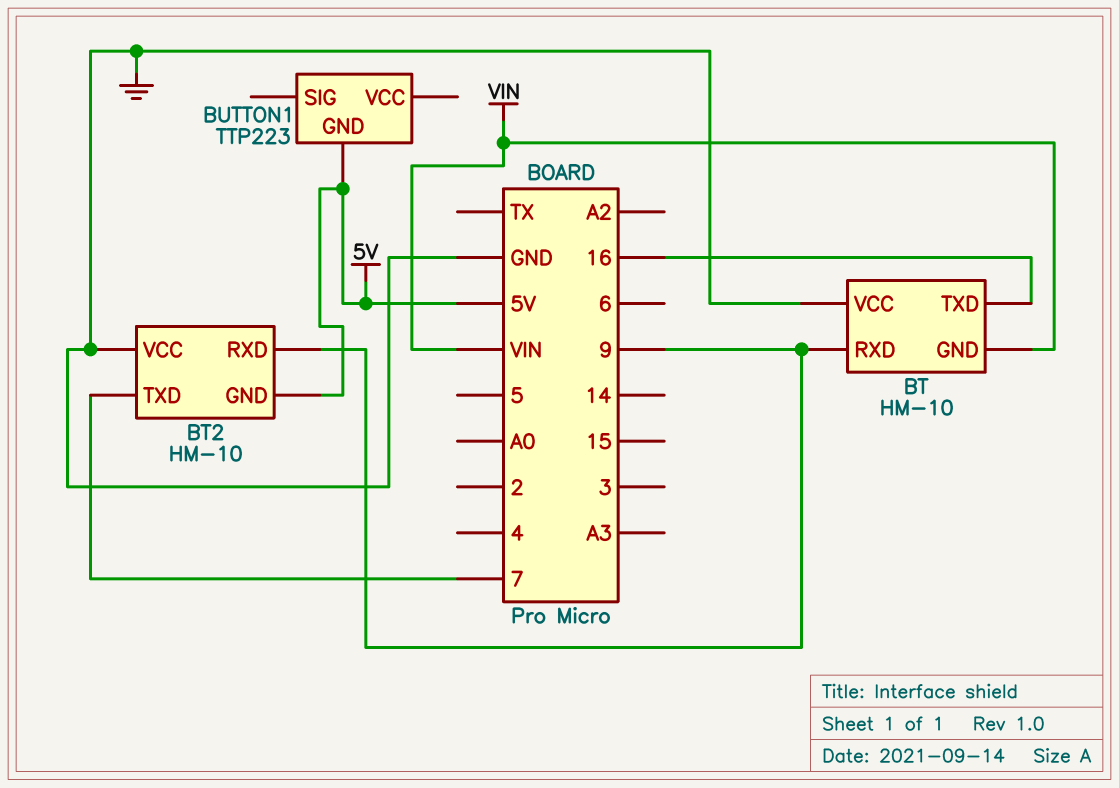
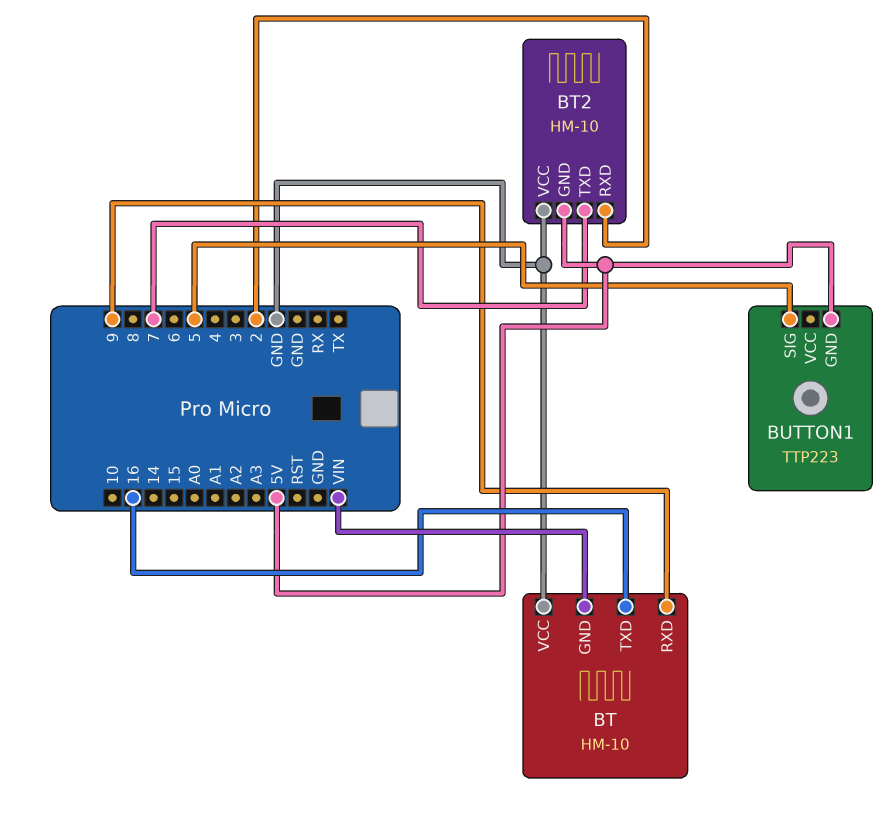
BT2 pin RXD: 9 -> 2
BUTTON1 pin SIG: none -> 5

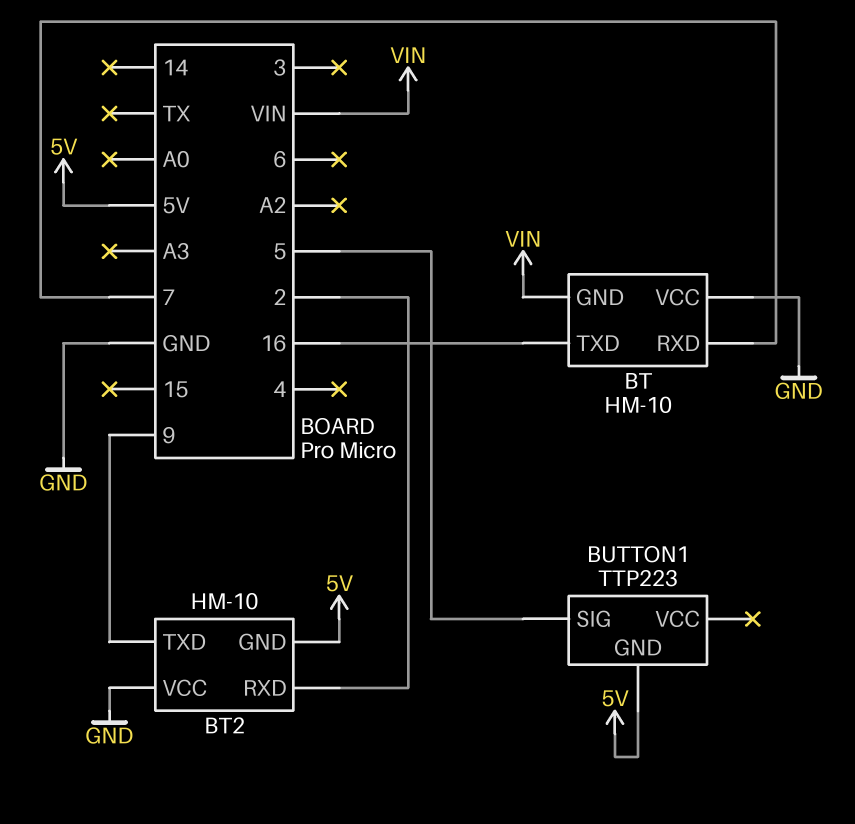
BT pin RXD: 9 -> 7
BT2 pin TXD: 7 -> 9

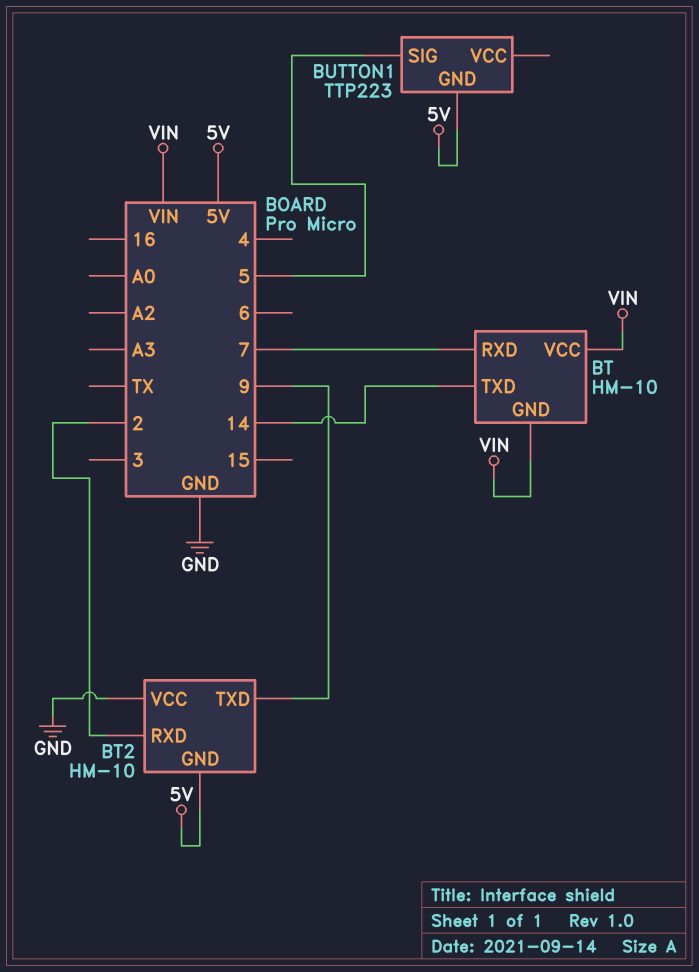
BT pin TXD: 16 -> 14
BT pin VCC: GND -> VIN

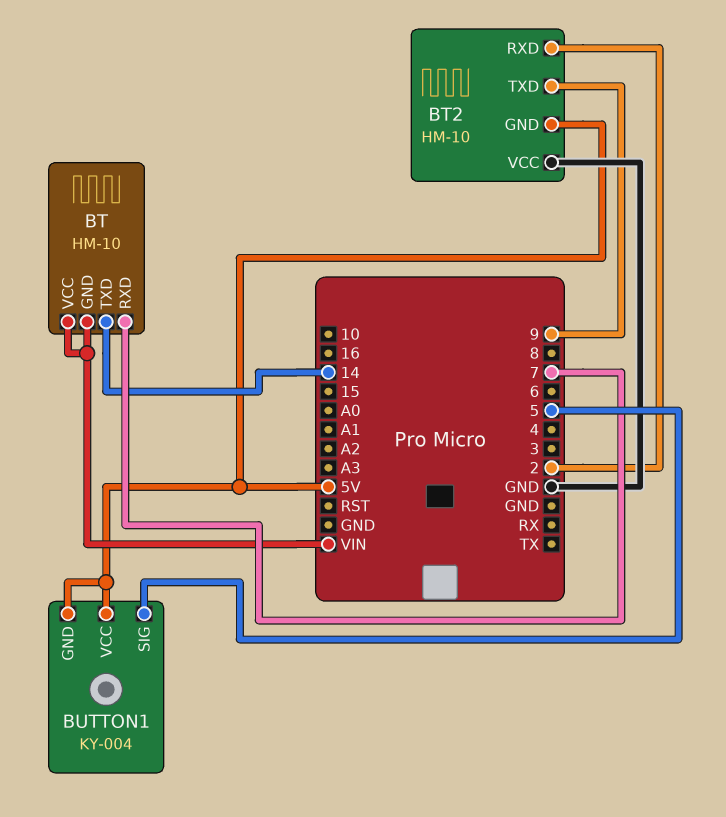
BUTTON1: TTP223 -> KY-004
BUTTON1 pin VCC: none -> 5V

